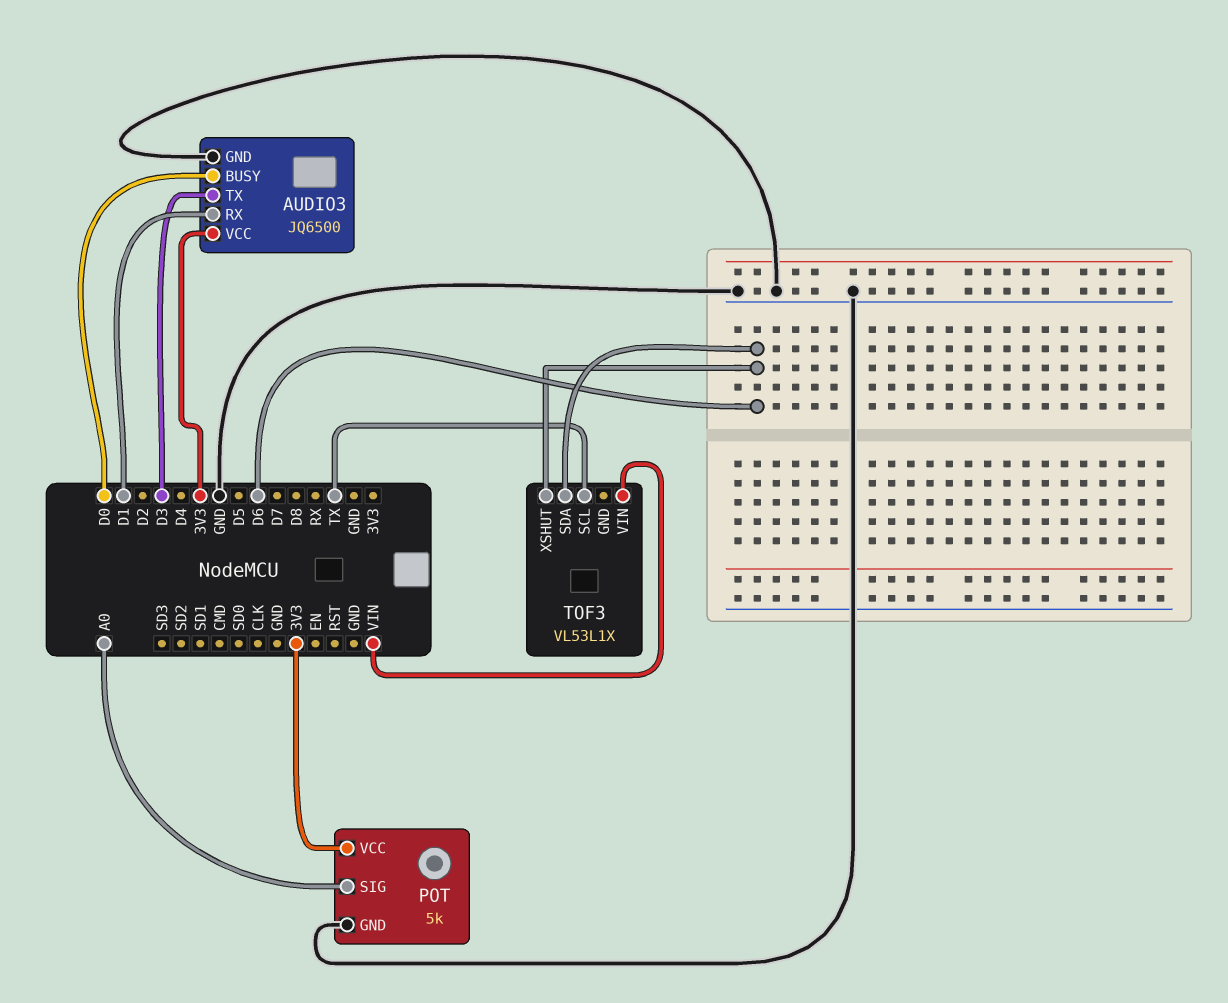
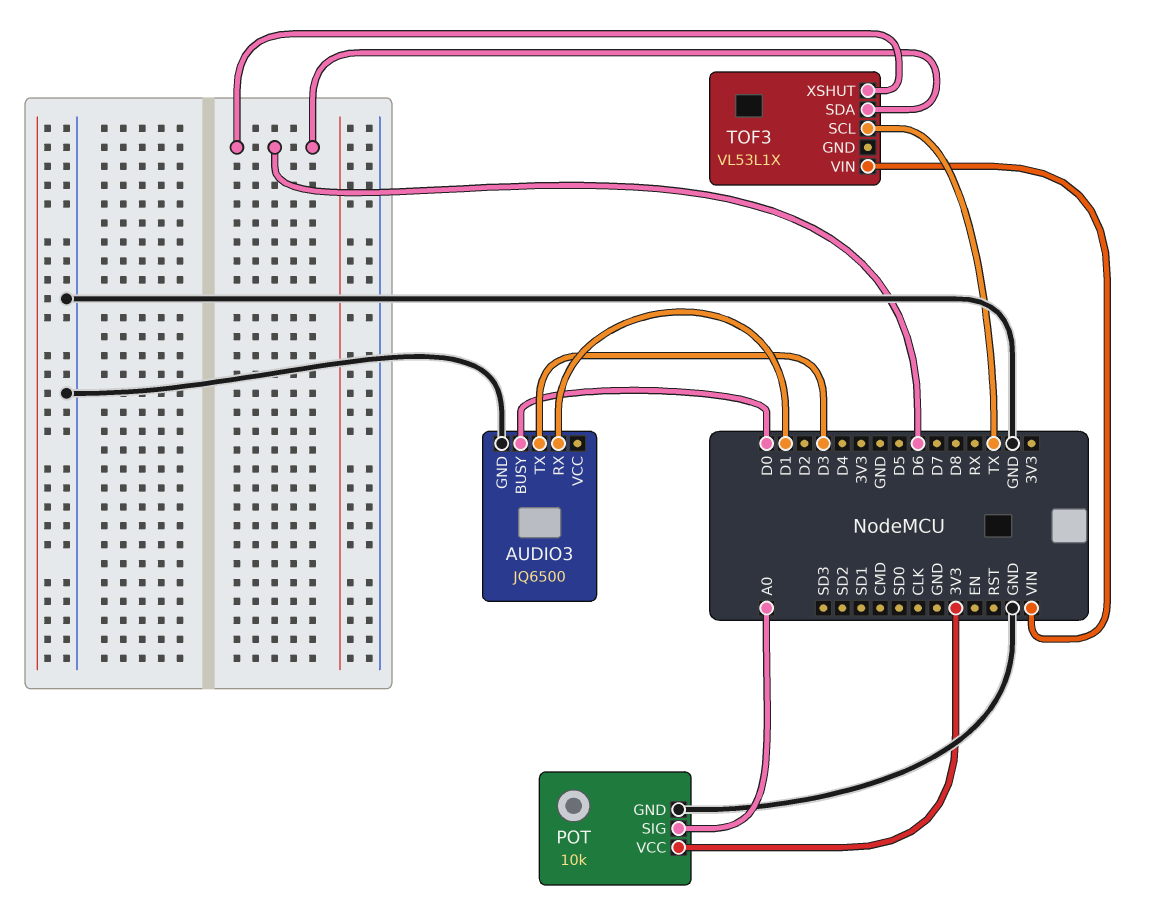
AUDIO3 pin VCC: 3V3 -> none
POT: 5k -> 10k

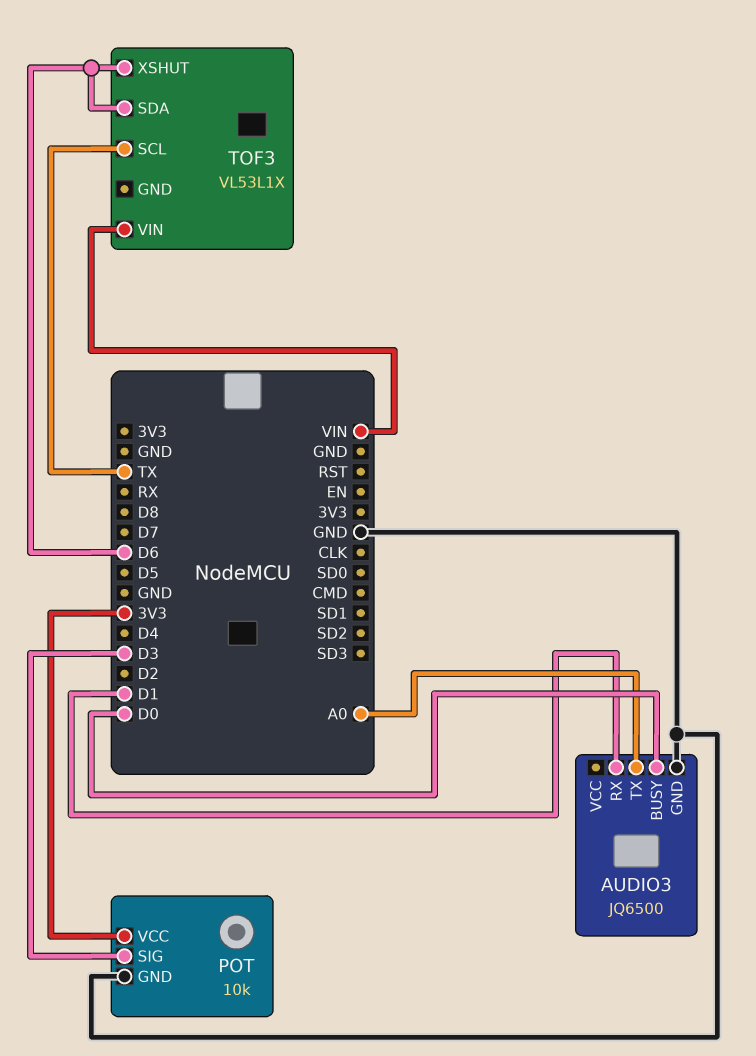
AUDIO3 pin TX: D3 -> A0
POT pin SIG: A0 -> D3

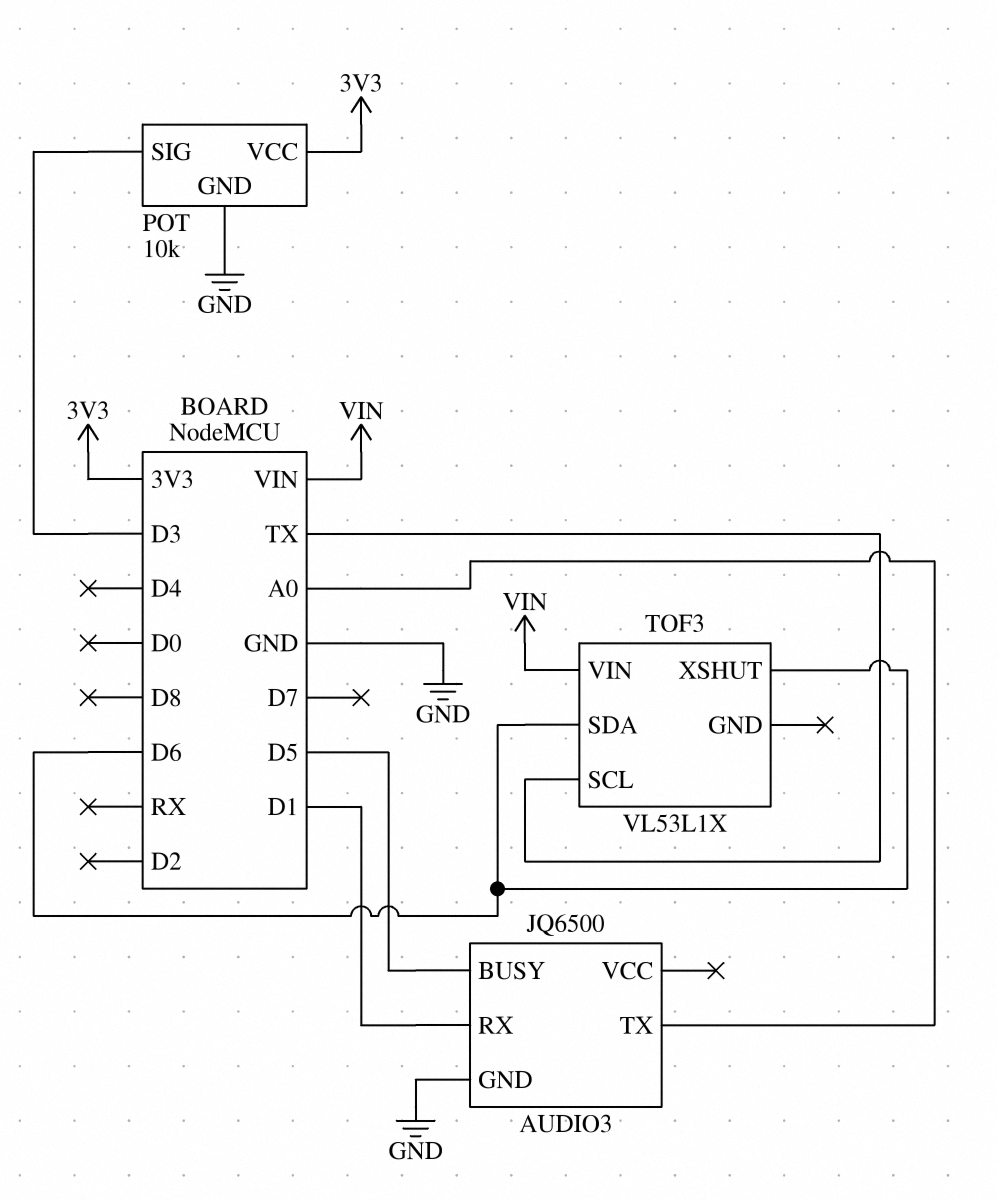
AUDIO3 pin BUSY: D0 -> D5

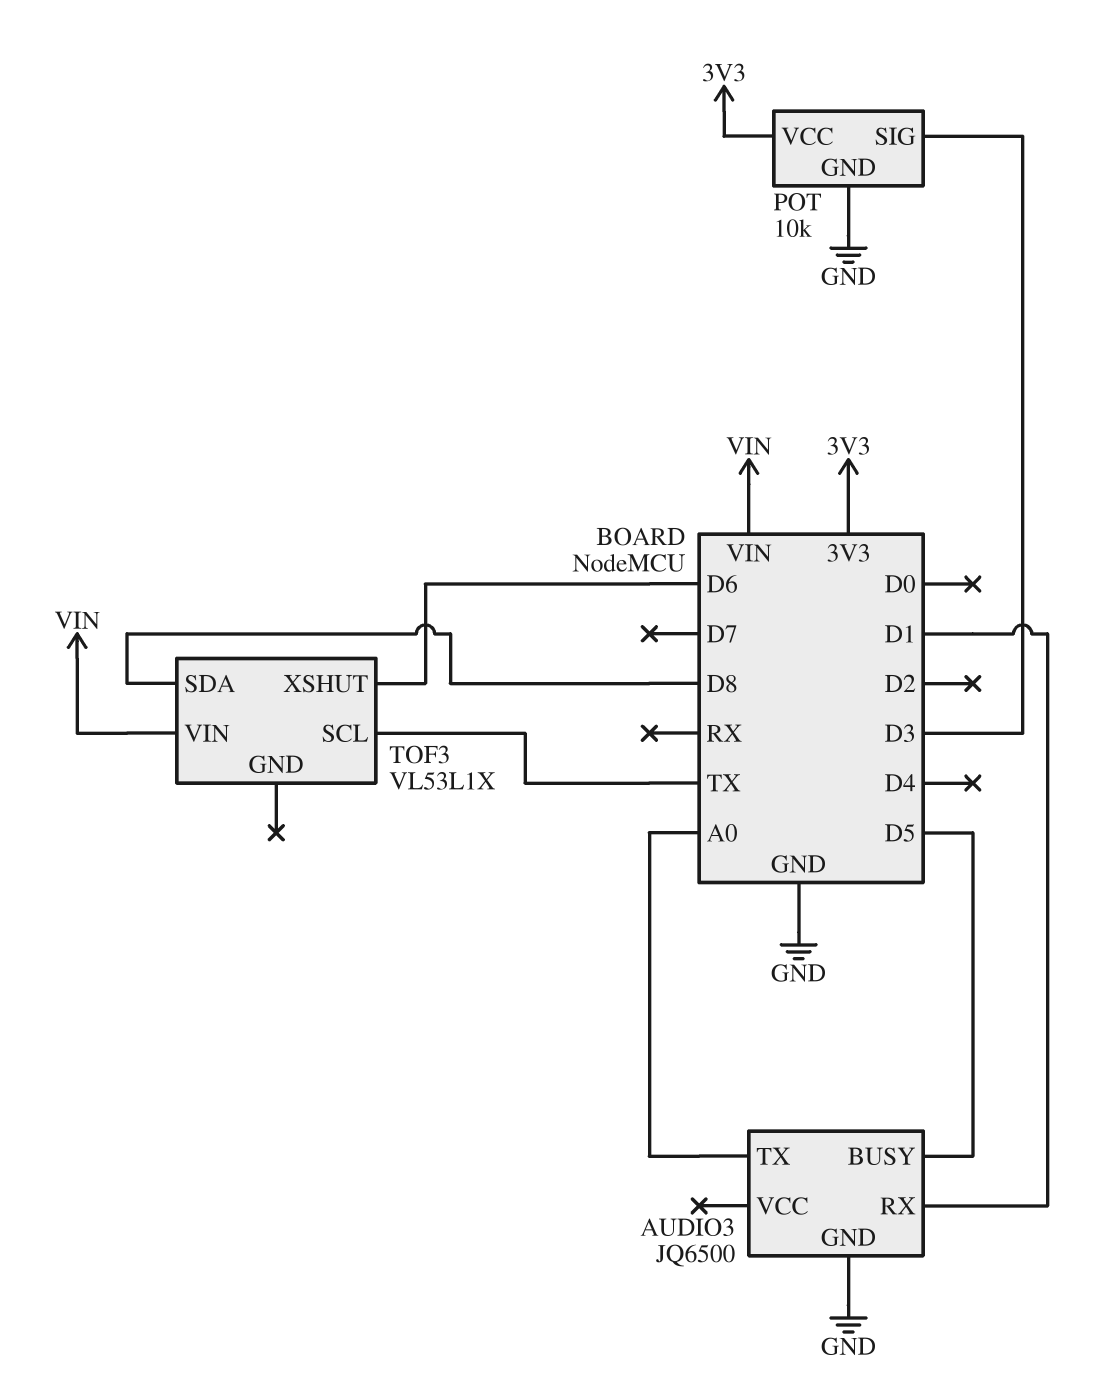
TOF3 pin SDA: D6 -> D8

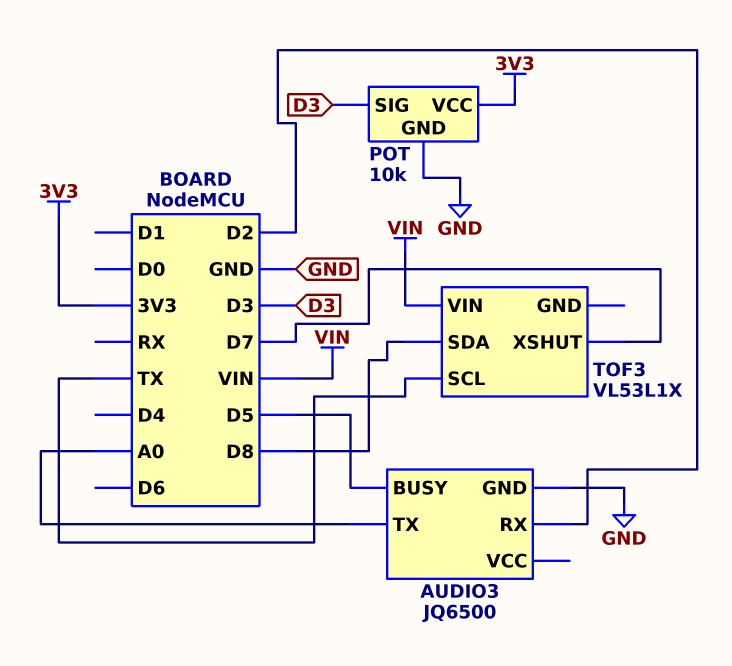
AUDIO3 pin RX: D1 -> D2
TOF3 pin XSHUT: D6 -> D7

